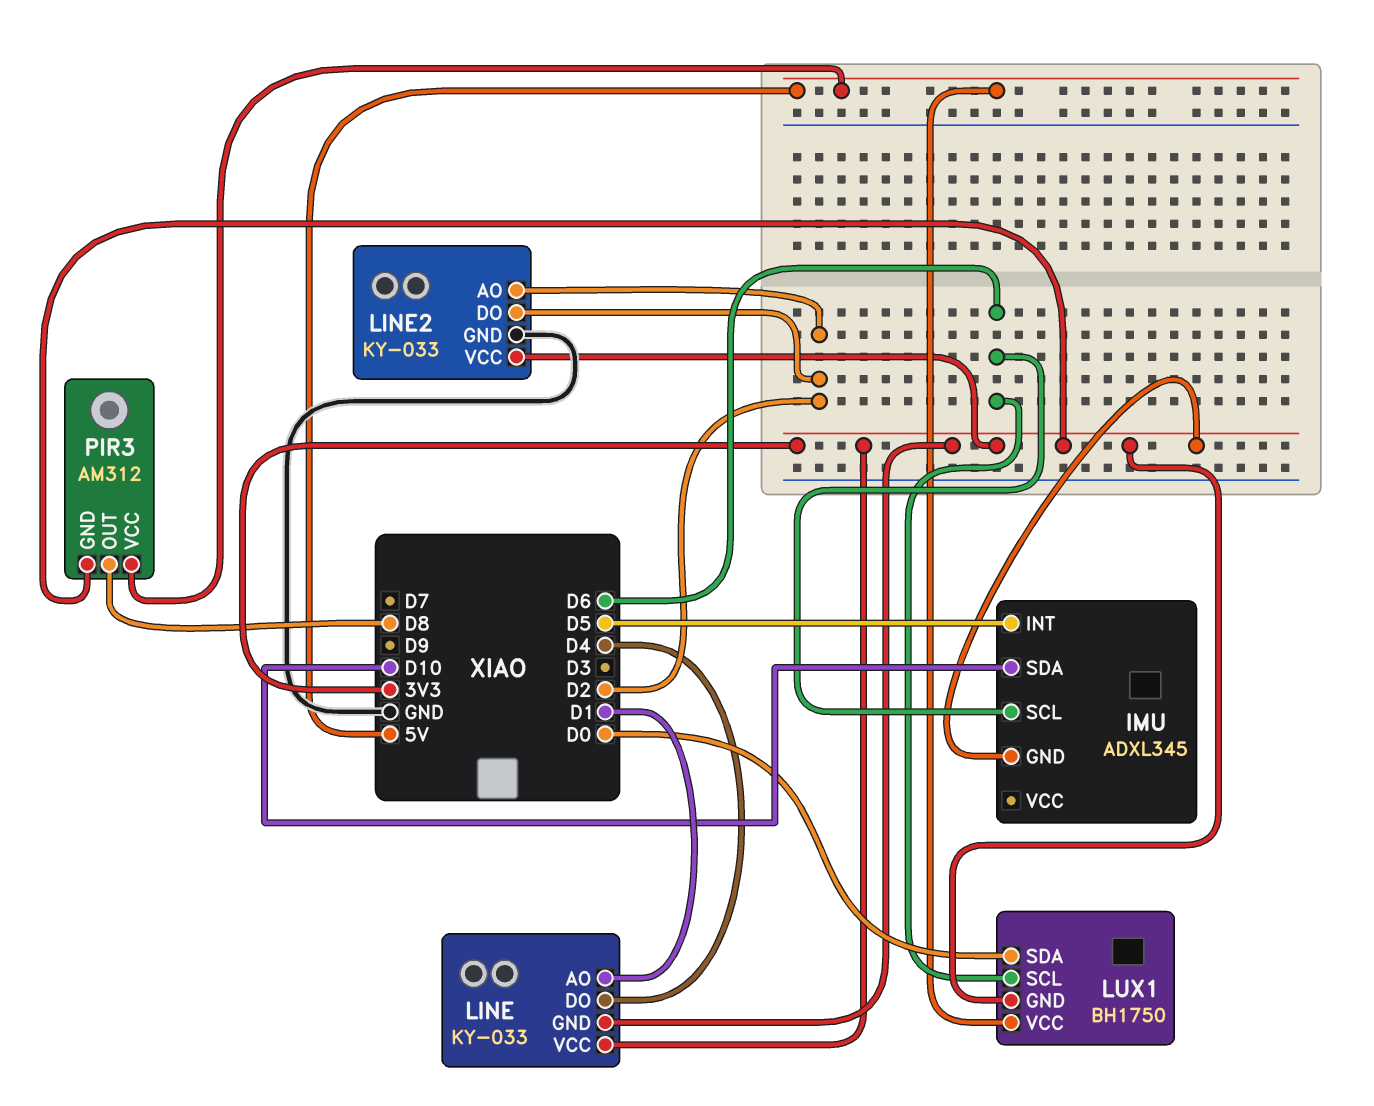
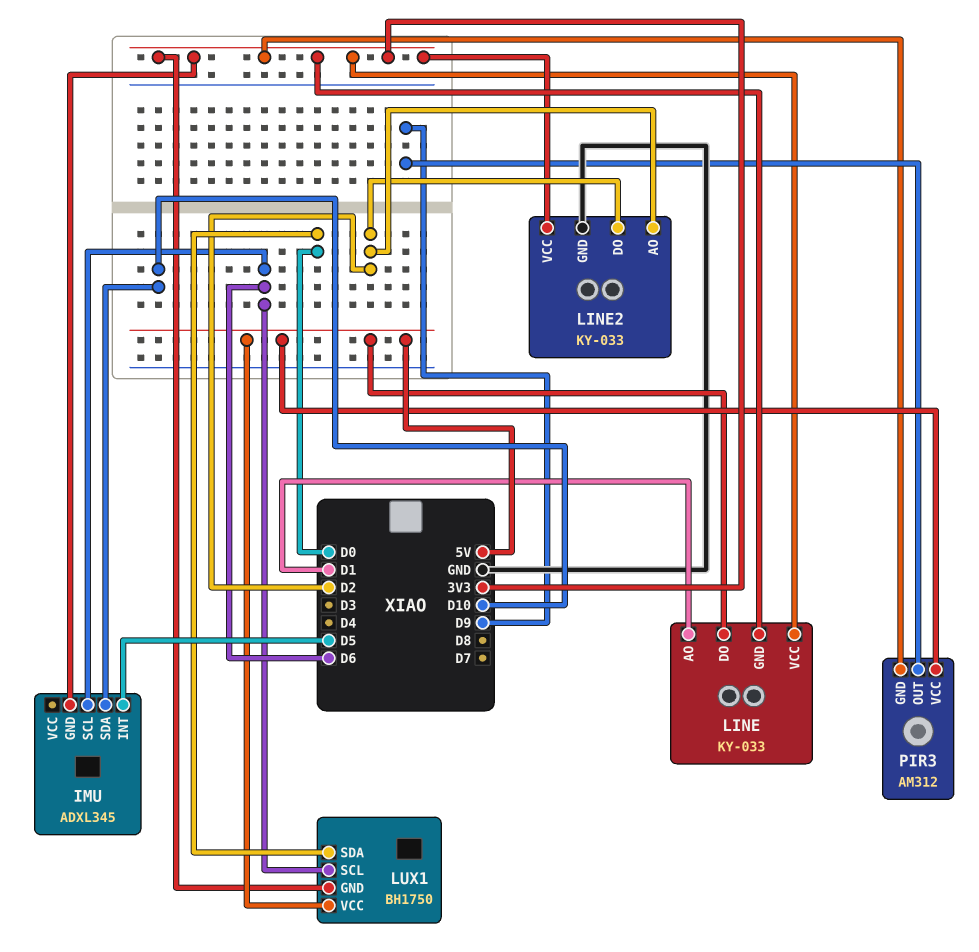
LINE pin DO: D4 -> 5V
PIR3 pin OUT: D8 -> D9

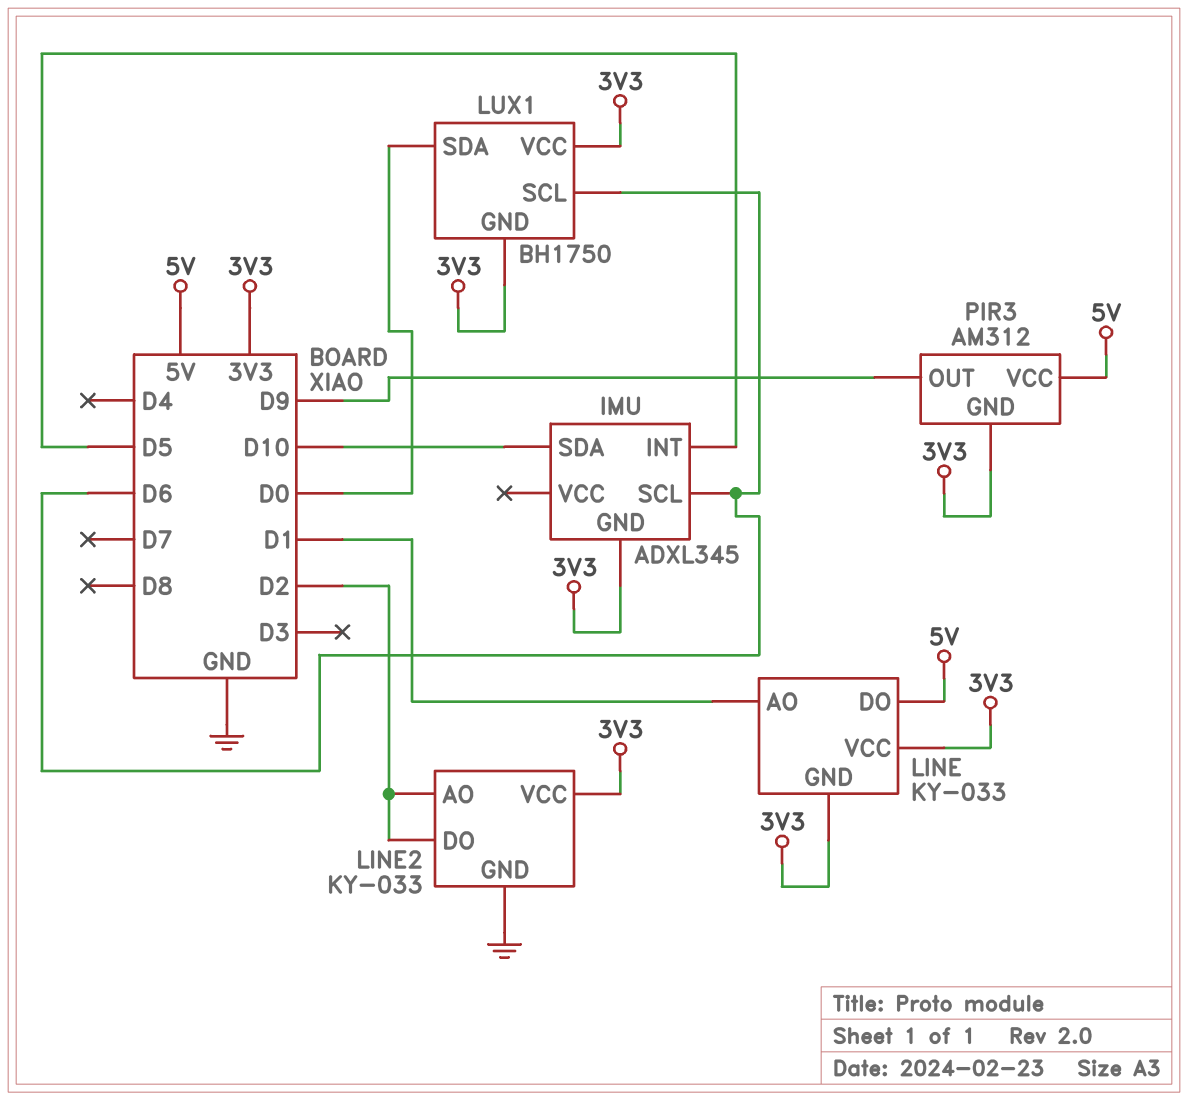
LUX1 pin VCC: 5V -> 3V3

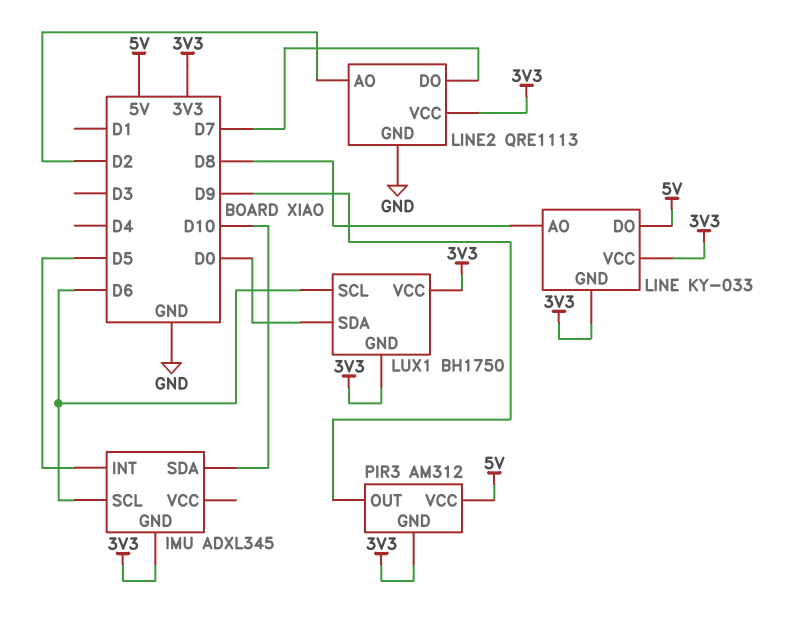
LINE pin AO: D1 -> D8
LINE2: KY-033 -> QRE1113
LINE2 pin DO: D2 -> D7

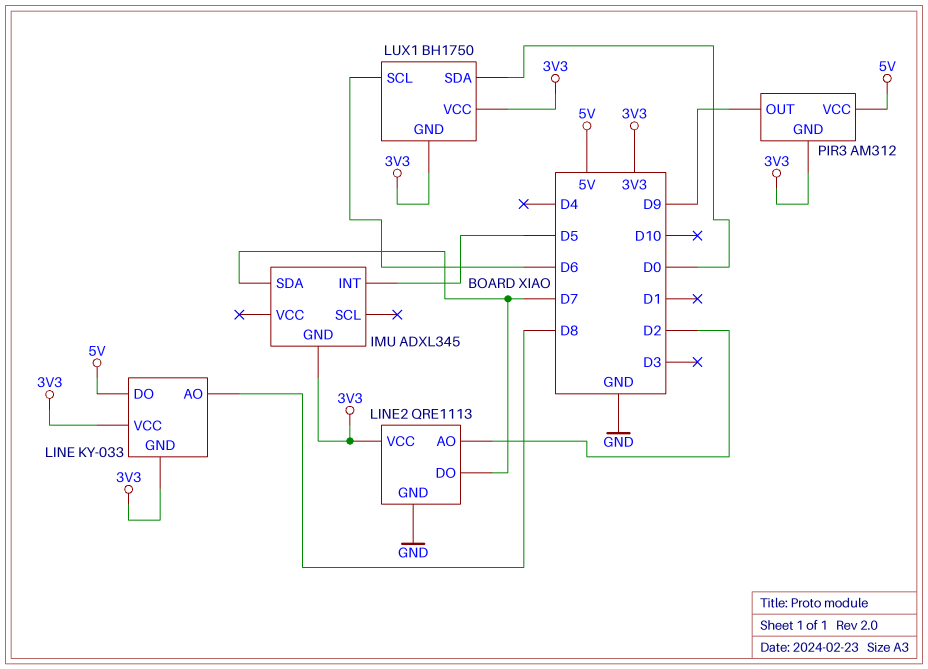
IMU pin SCL: D6 -> none
IMU pin SDA: D10 -> D7

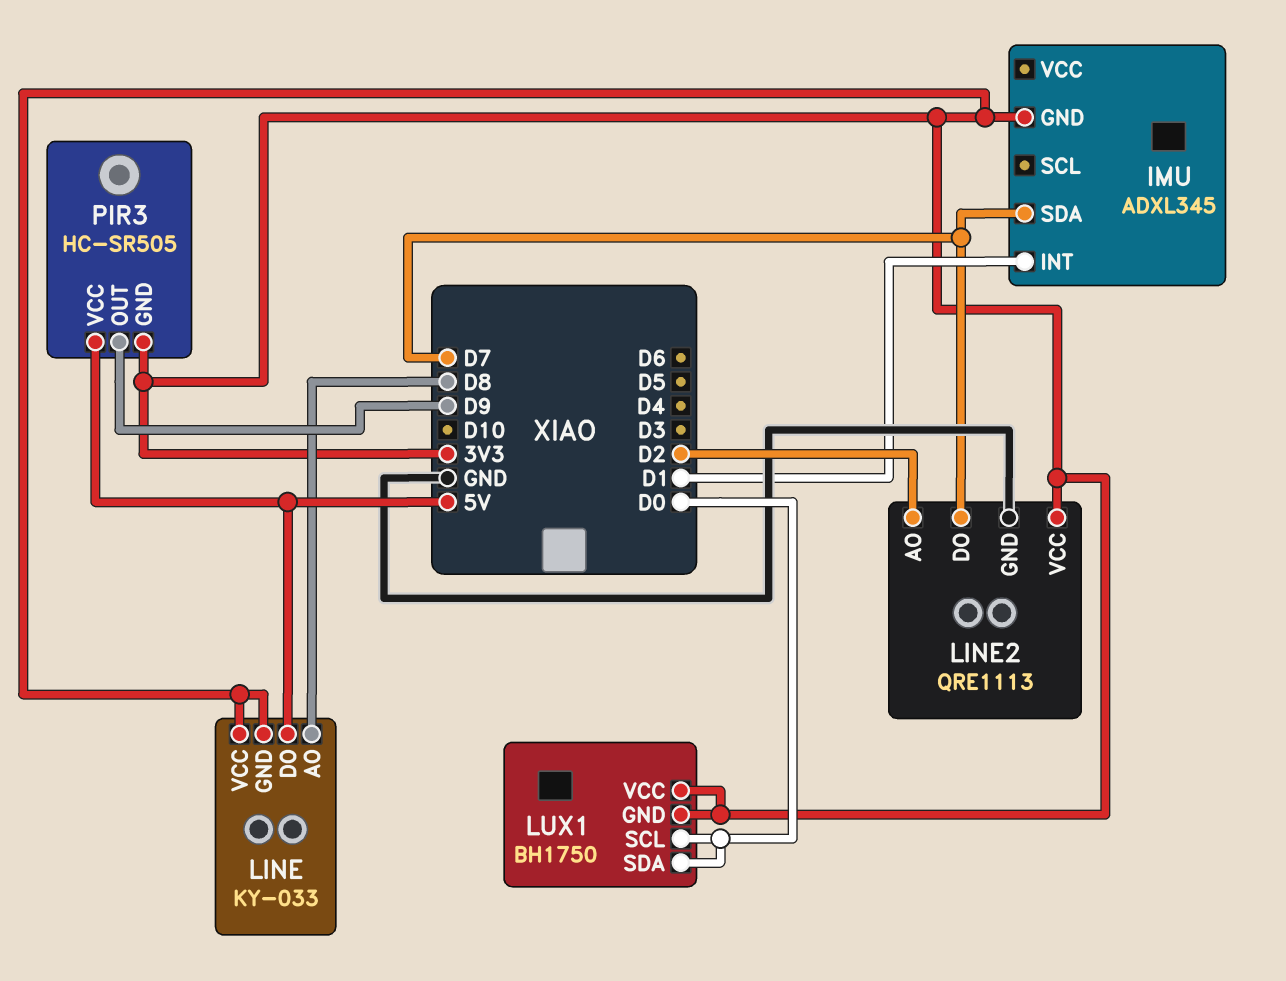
IMU pin INT: D5 -> D1
LUX1 pin SCL: D6 -> D0
PIR3: AM312 -> HC-SR505

